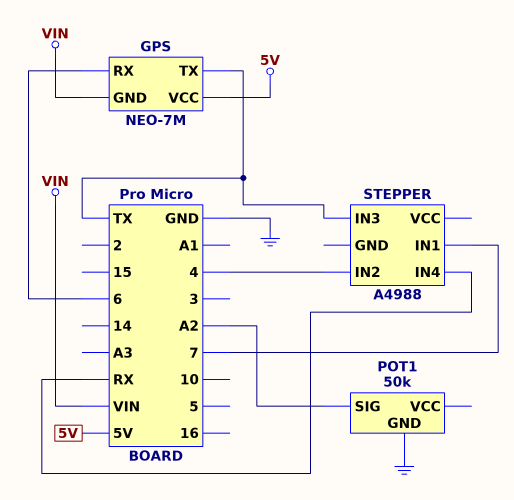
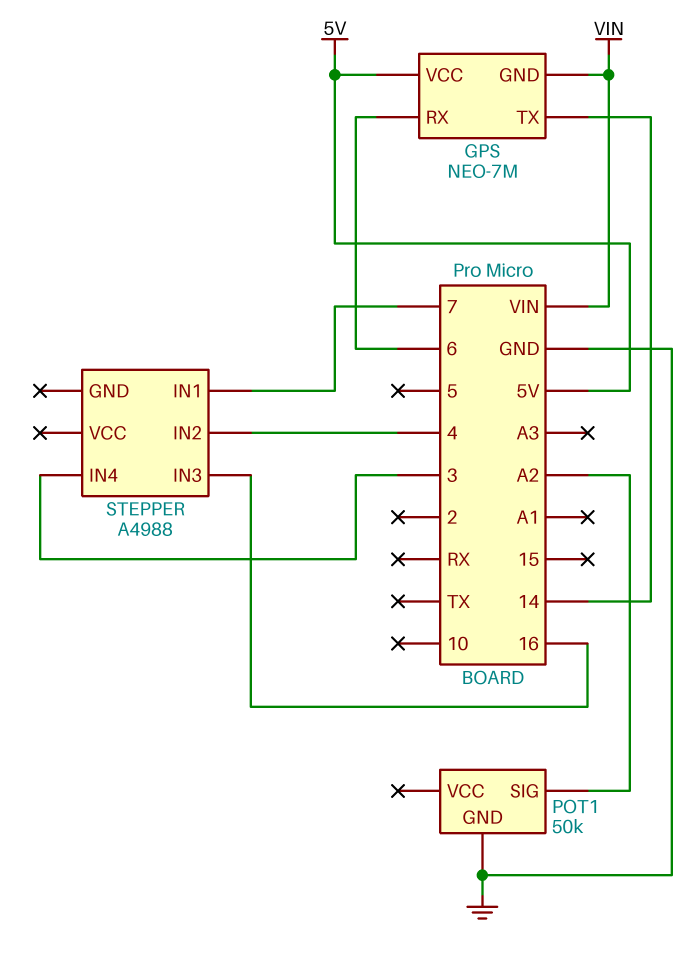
GPS pin TX: TX -> 14
STEPPER pin IN3: TX -> 16
STEPPER pin IN4: RX -> 3

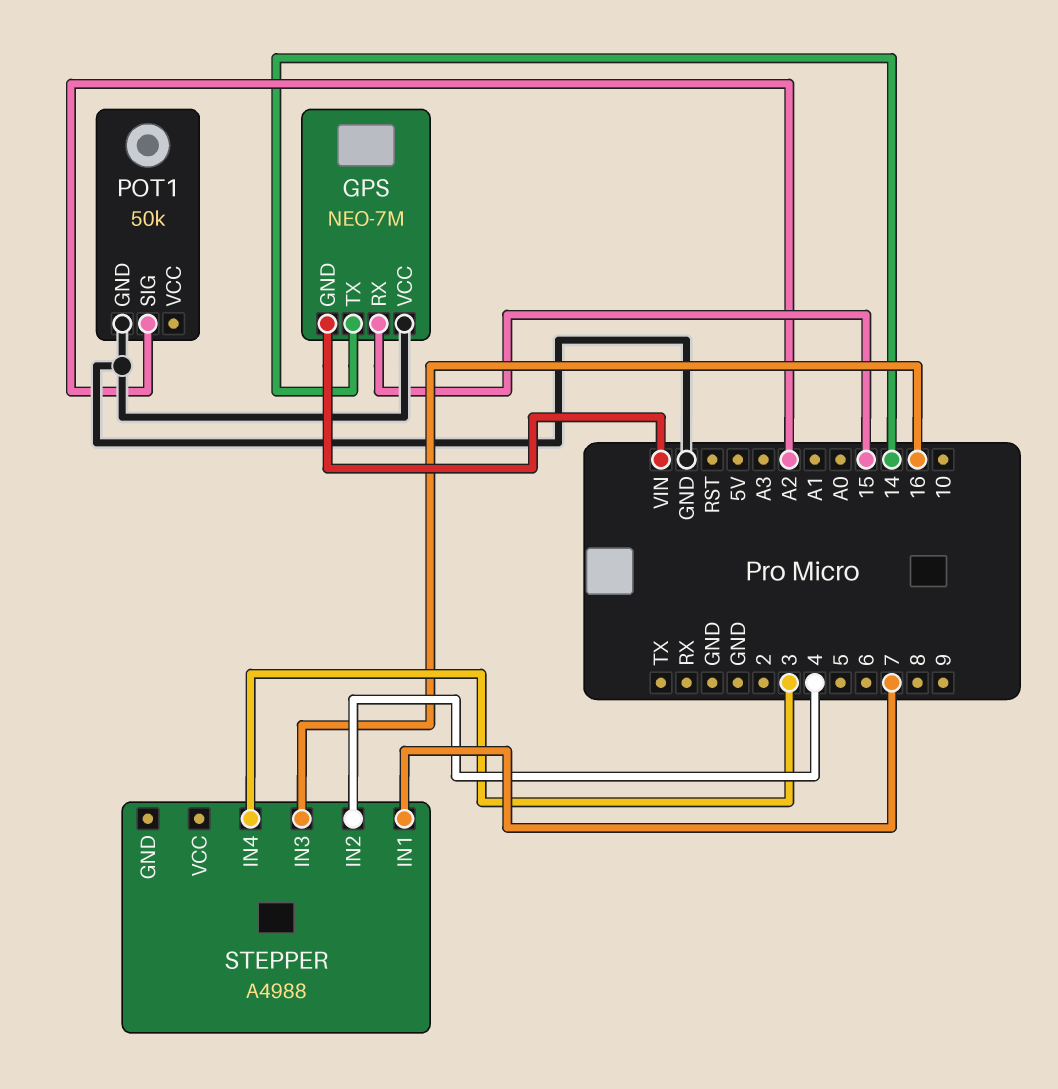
GPS pin RX: 6 -> 15
GPS pin VCC: 5V -> GND

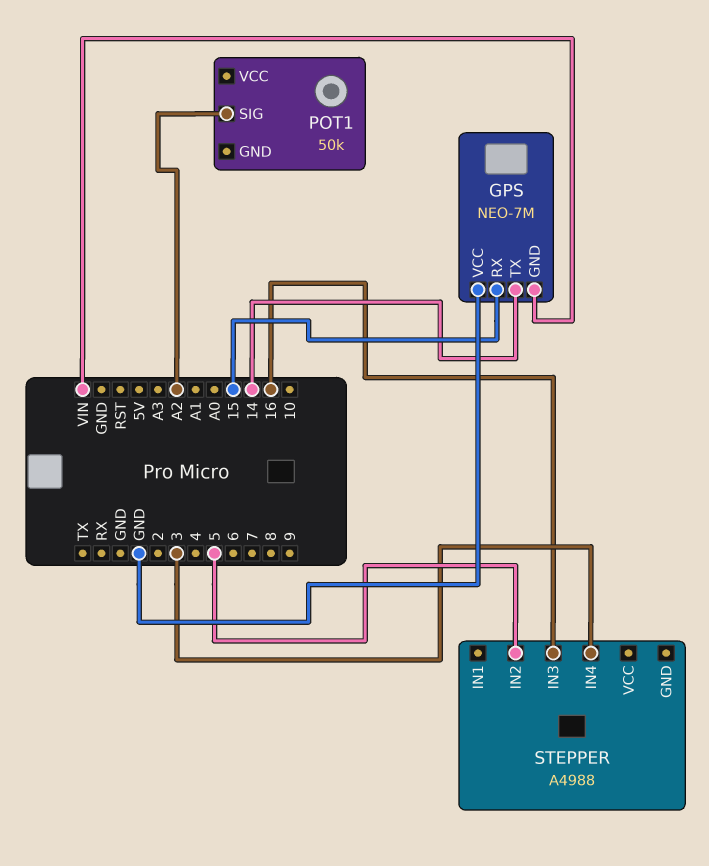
POT1 pin GND: GND -> none
STEPPER pin IN1: 7 -> none
STEPPER pin IN2: 4 -> 5

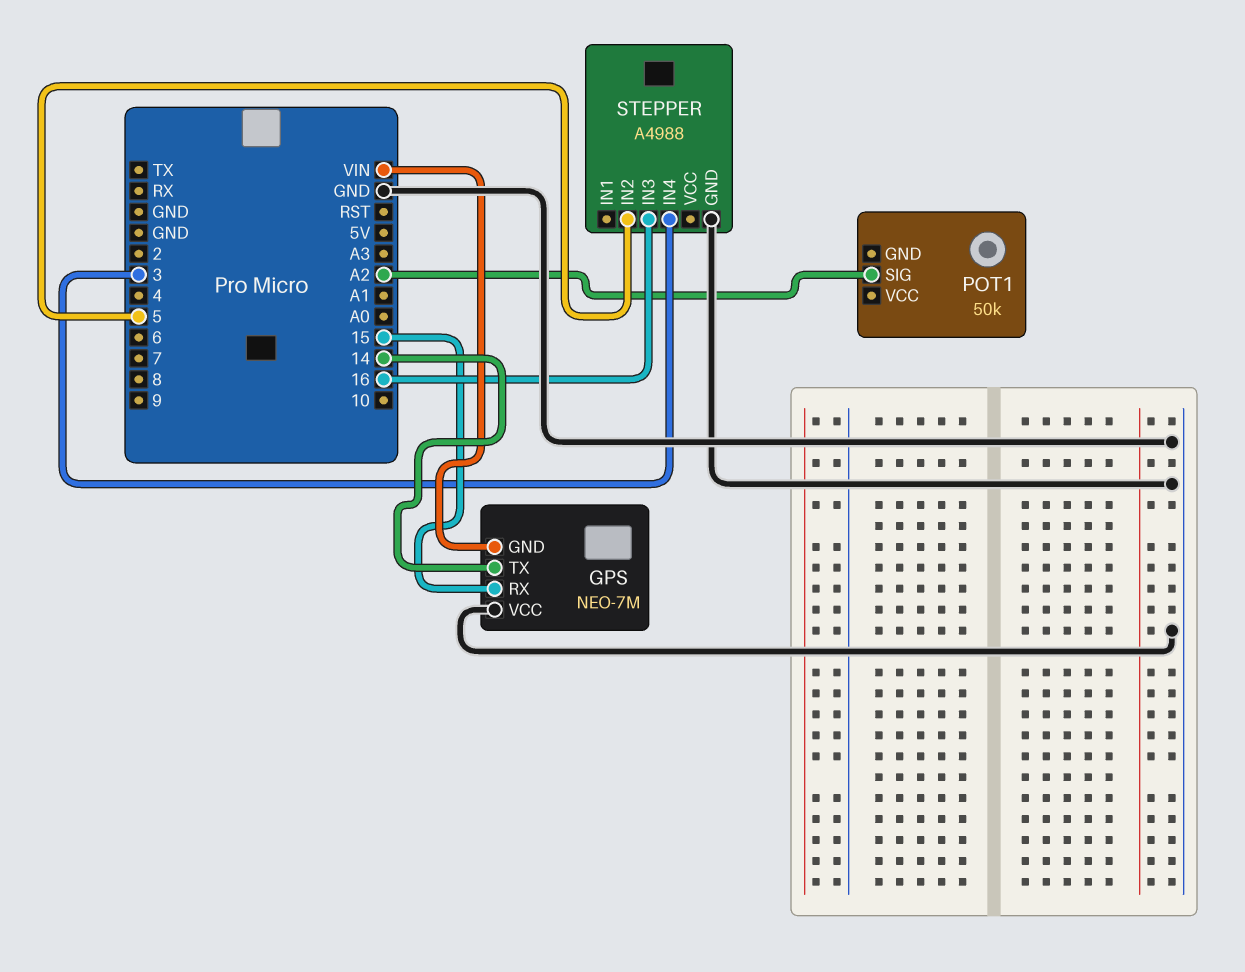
STEPPER pin GND: none -> GND

